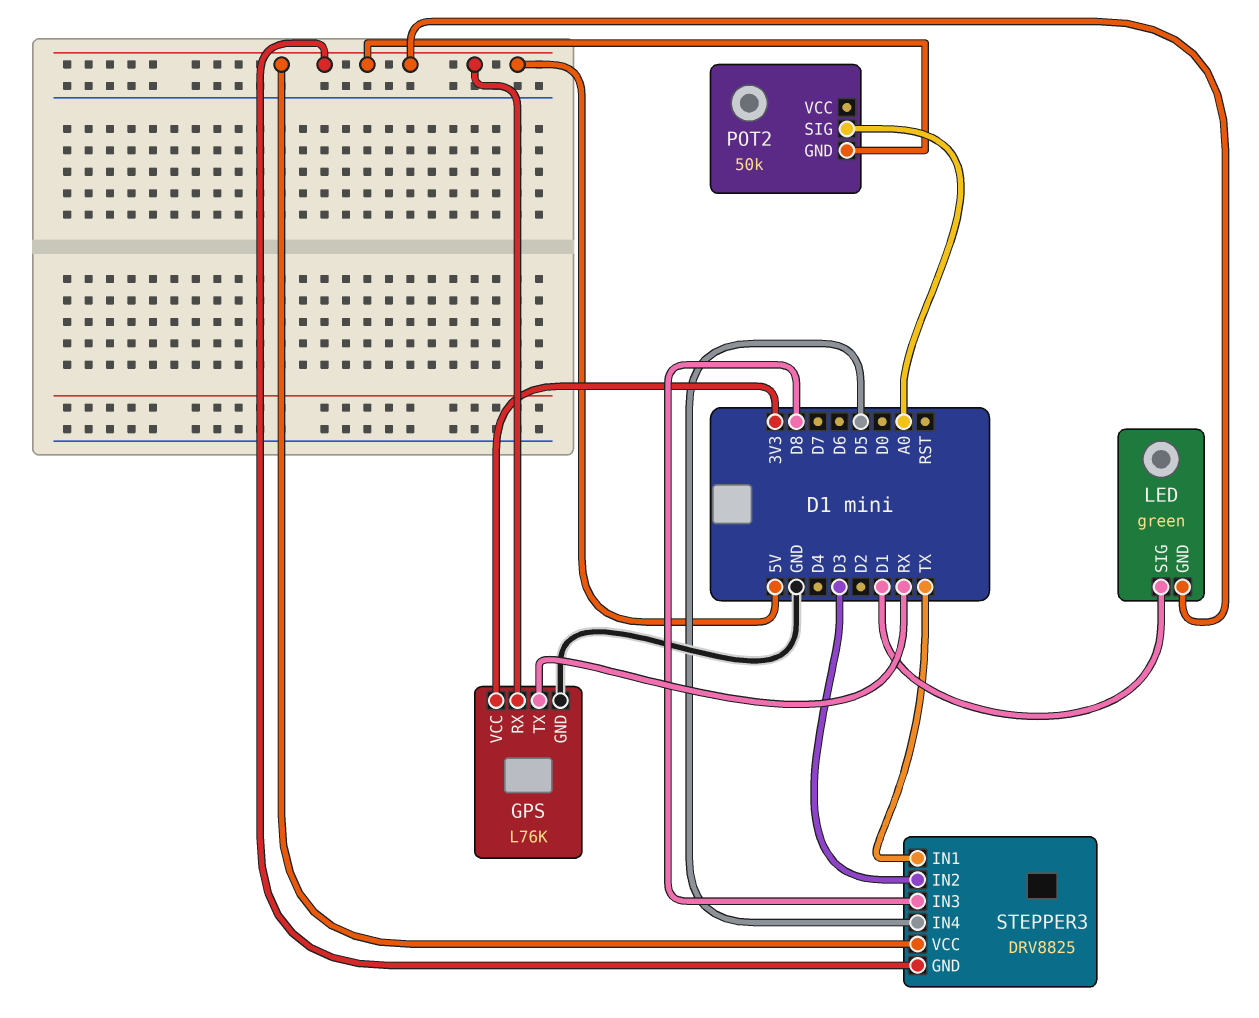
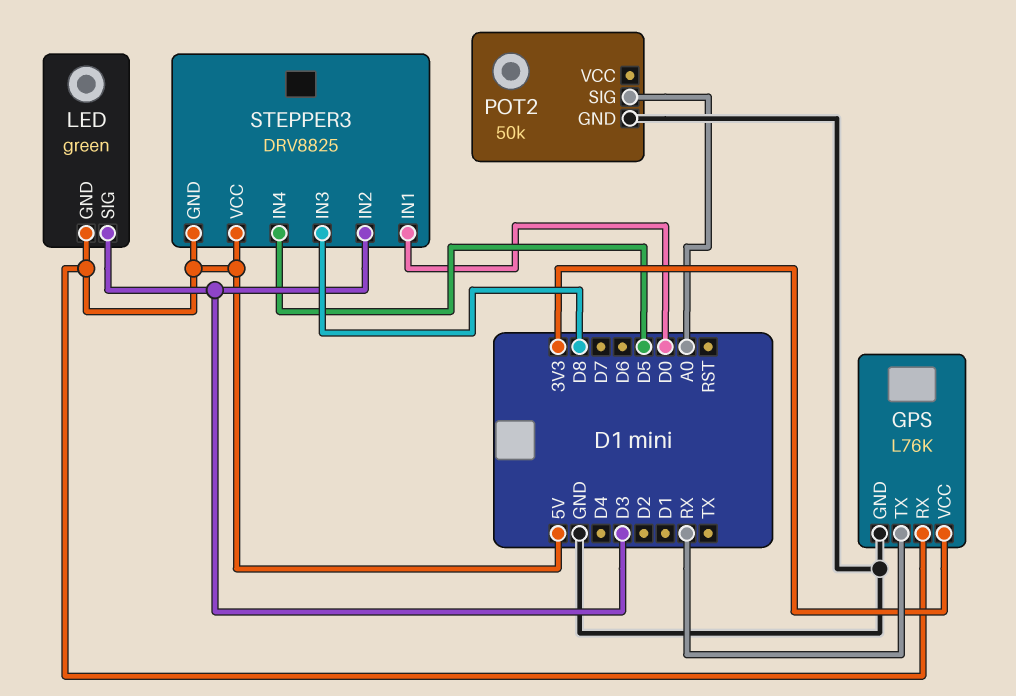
LED pin SIG: D1 -> D3
POT2 pin GND: 5V -> GND
STEPPER3 pin IN1: TX -> D0

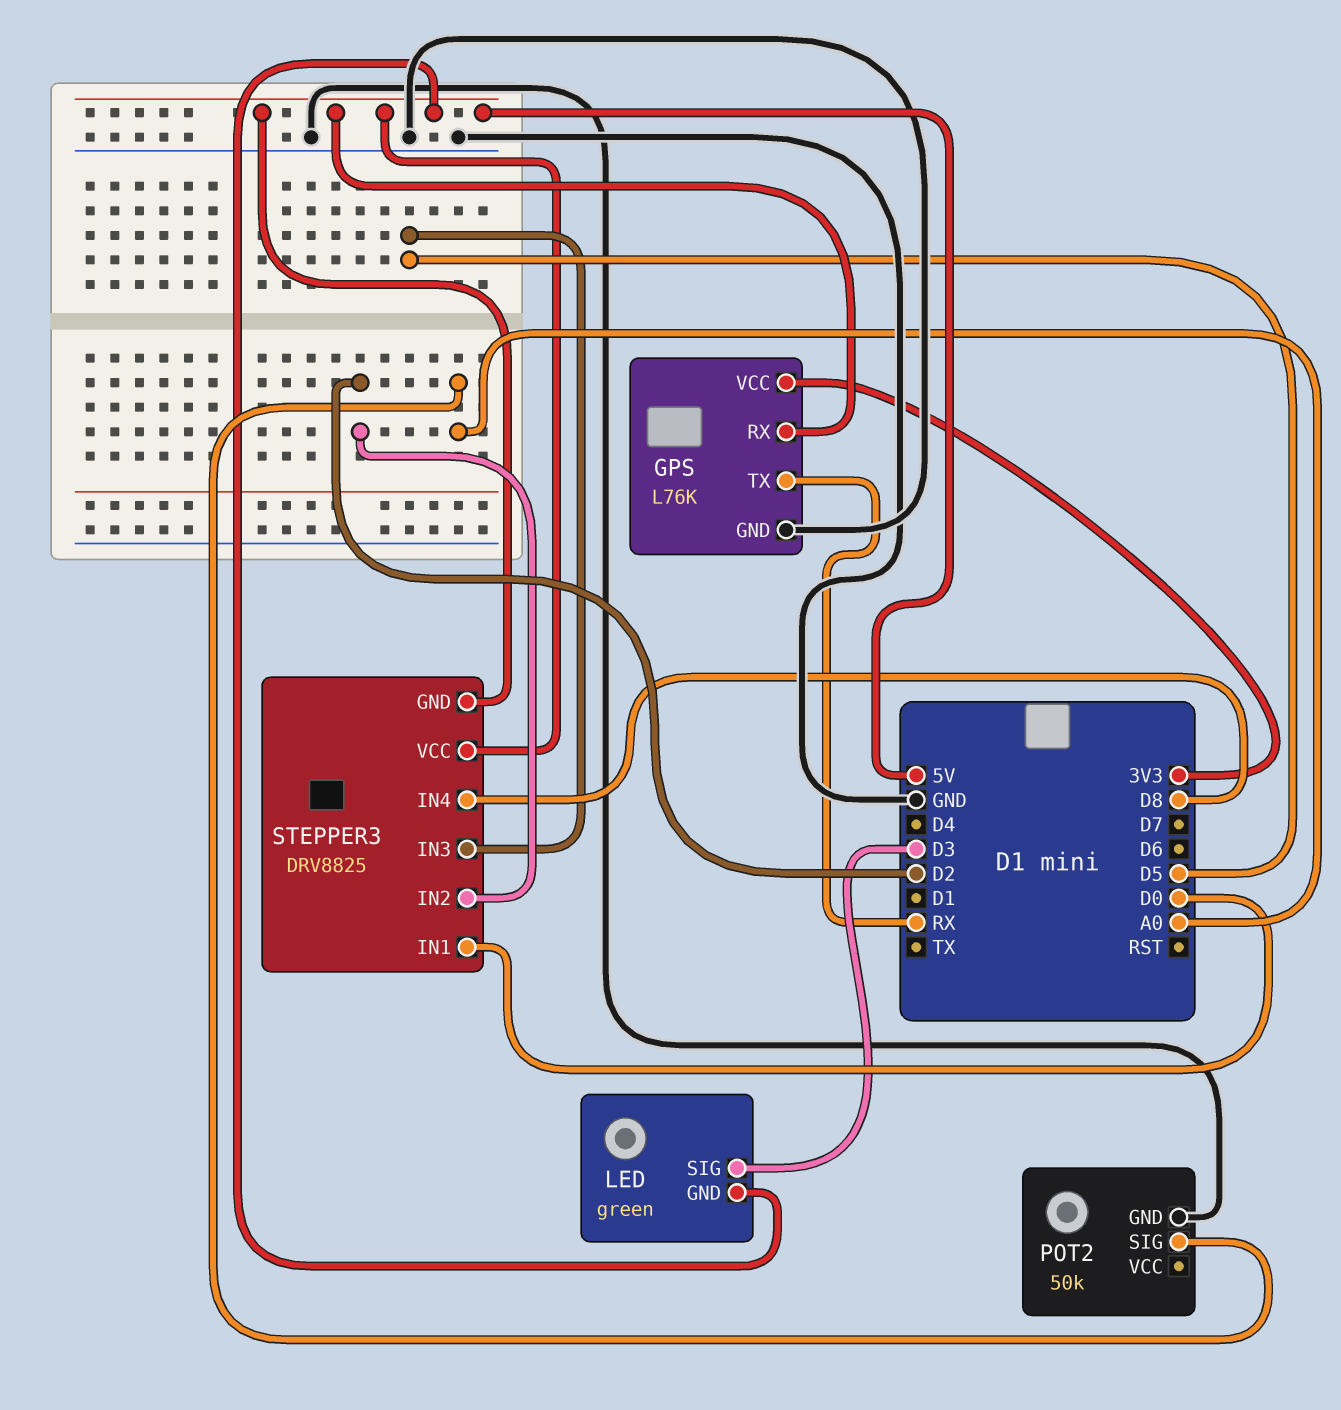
STEPPER3 pin IN2: D3 -> D2
STEPPER3 pin IN3: D8 -> D5
STEPPER3 pin IN4: D5 -> D8

